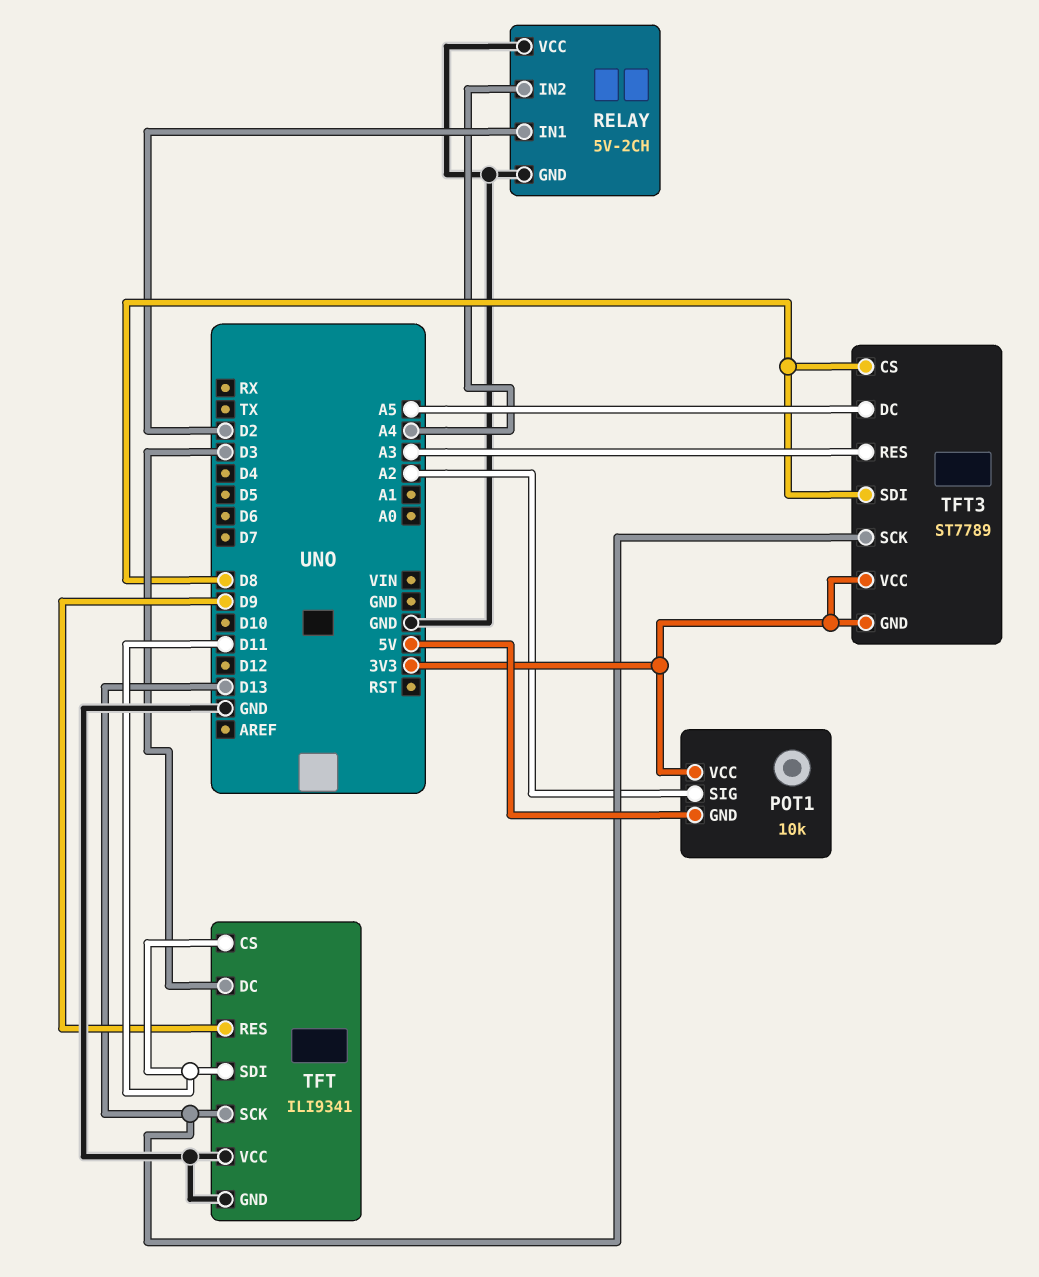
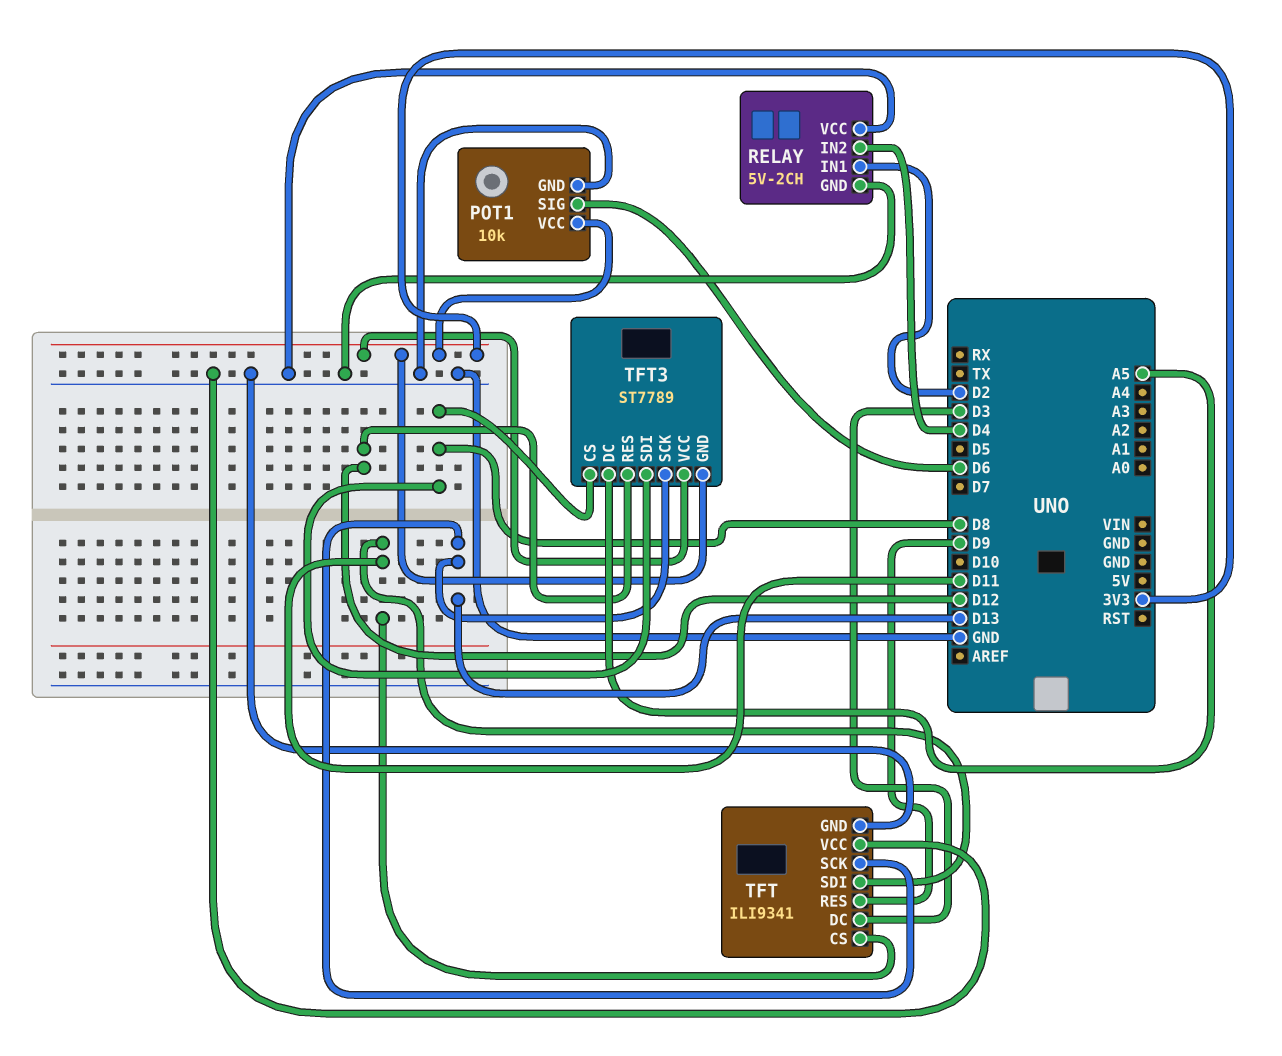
POT1 pin GND: 5V -> GND
POT1 pin SIG: A2 -> D6
RELAY pin IN2: A4 -> D4
TFT3 pin RES: A3 -> D12

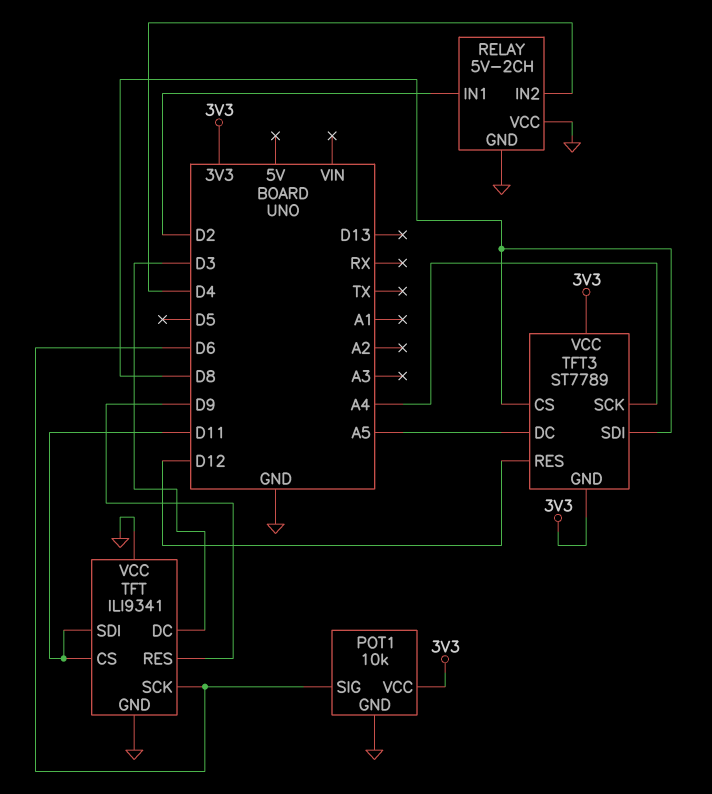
TFT pin SCK: D13 -> D6
TFT3 pin SCK: D13 -> A4

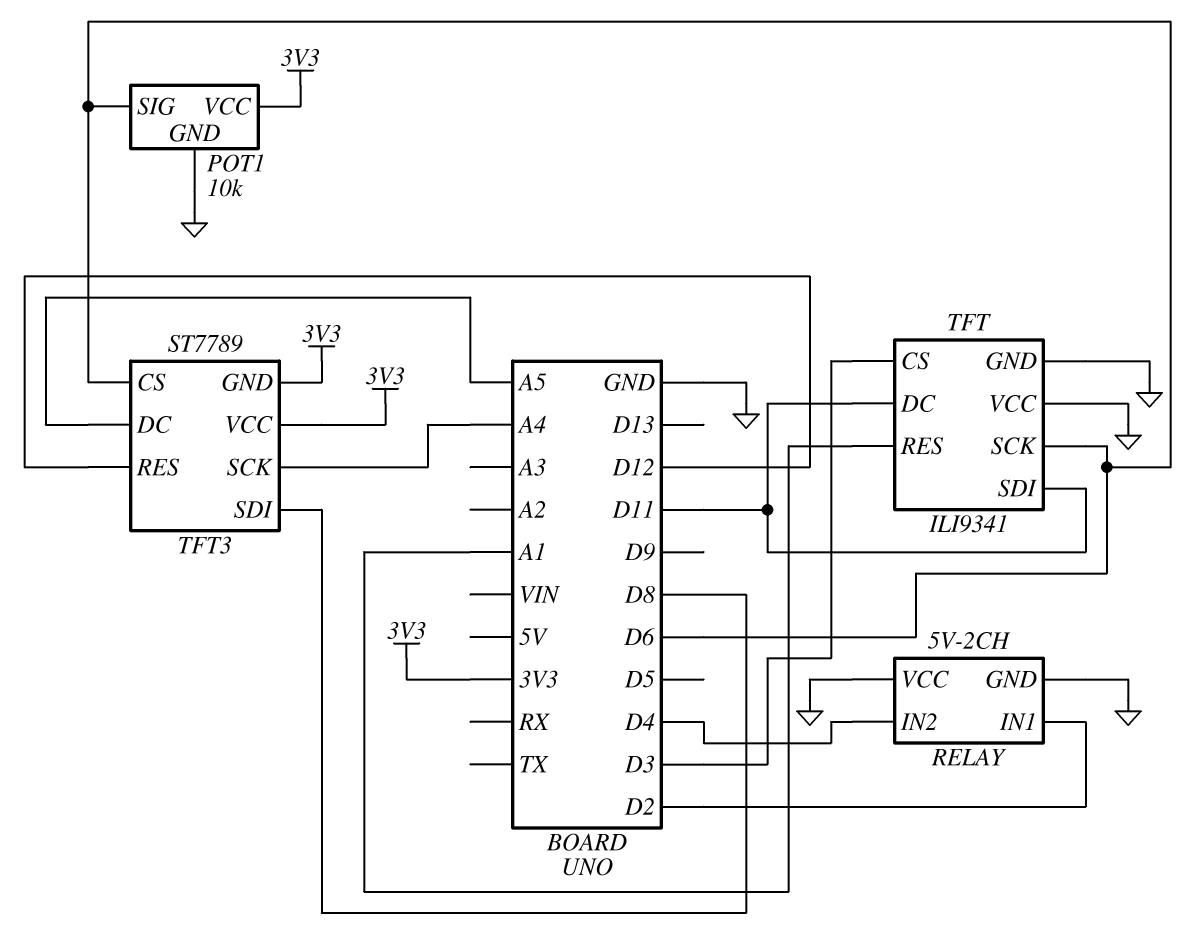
TFT pin CS: D11 -> D3
TFT pin DC: D3 -> D11
TFT pin RES: D9 -> A1
TFT3 pin CS: D8 -> D6

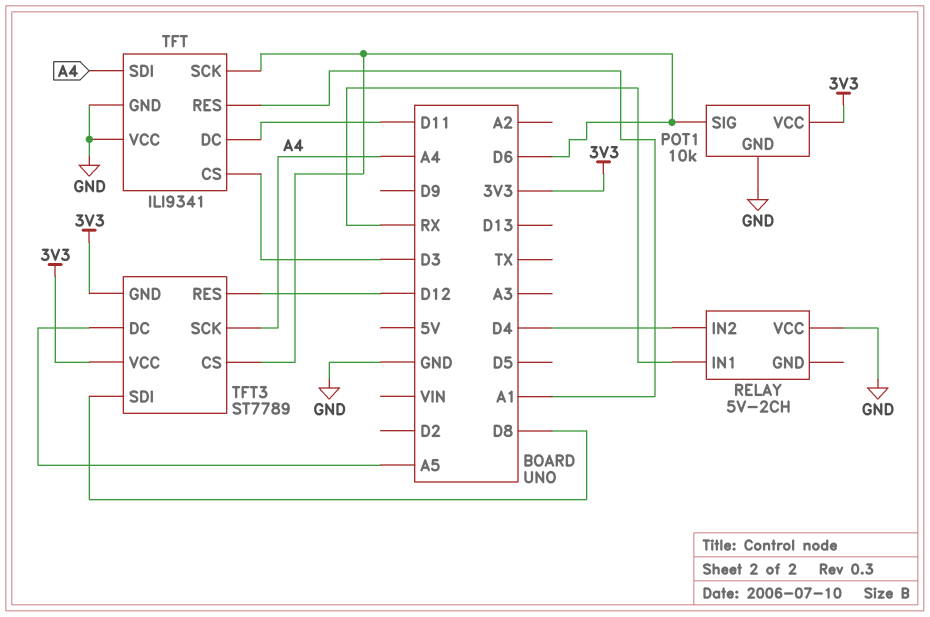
RELAY pin GND: GND -> none
RELAY pin IN1: D2 -> RX
TFT pin SDI: D11 -> A4

